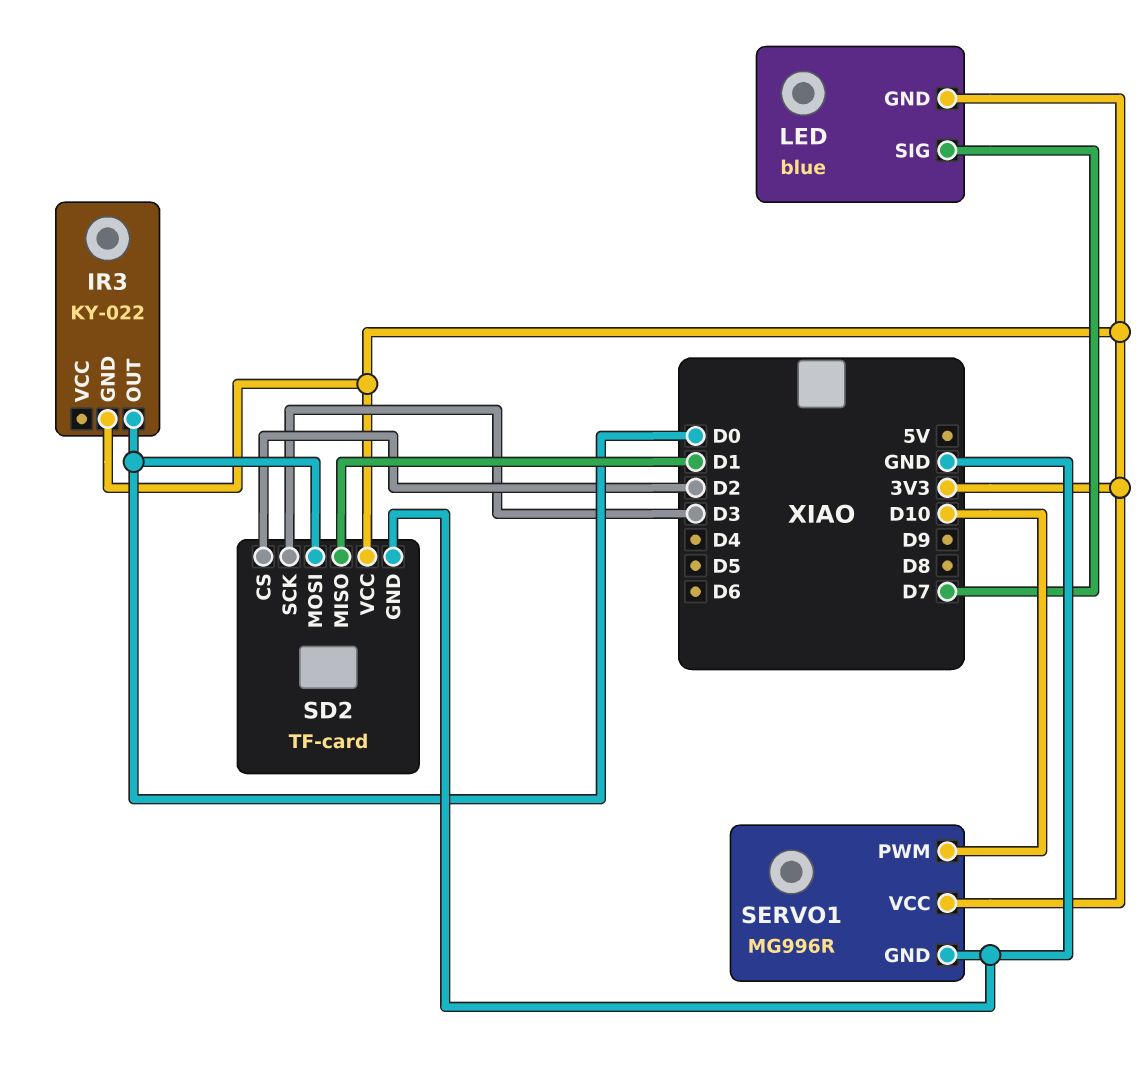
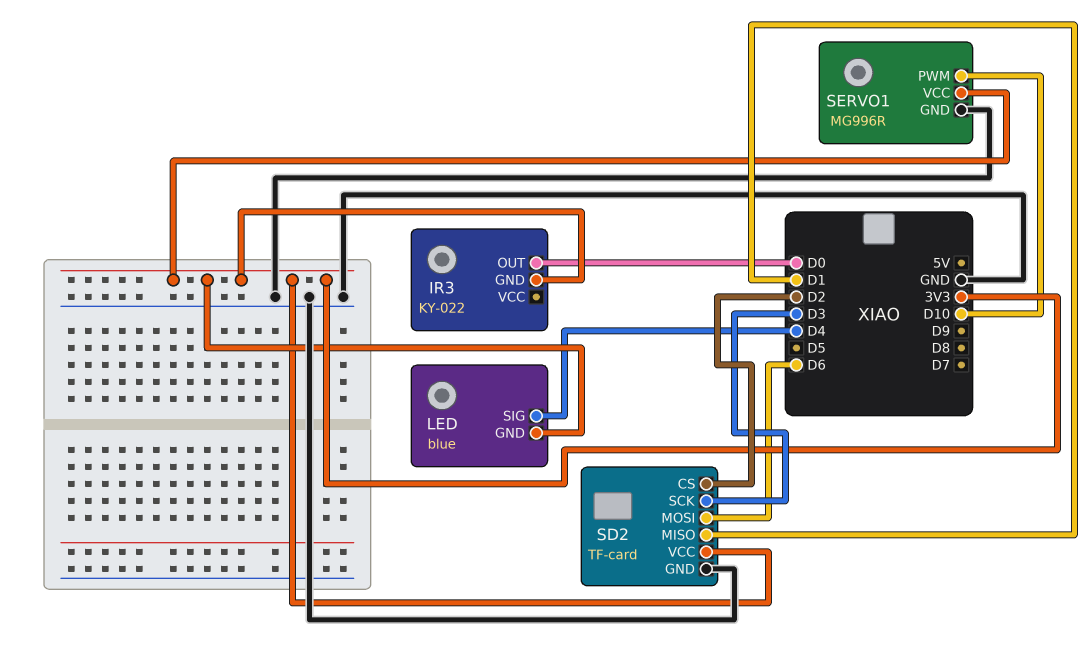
LED pin SIG: D7 -> D4
SD2 pin MOSI: D0 -> D6

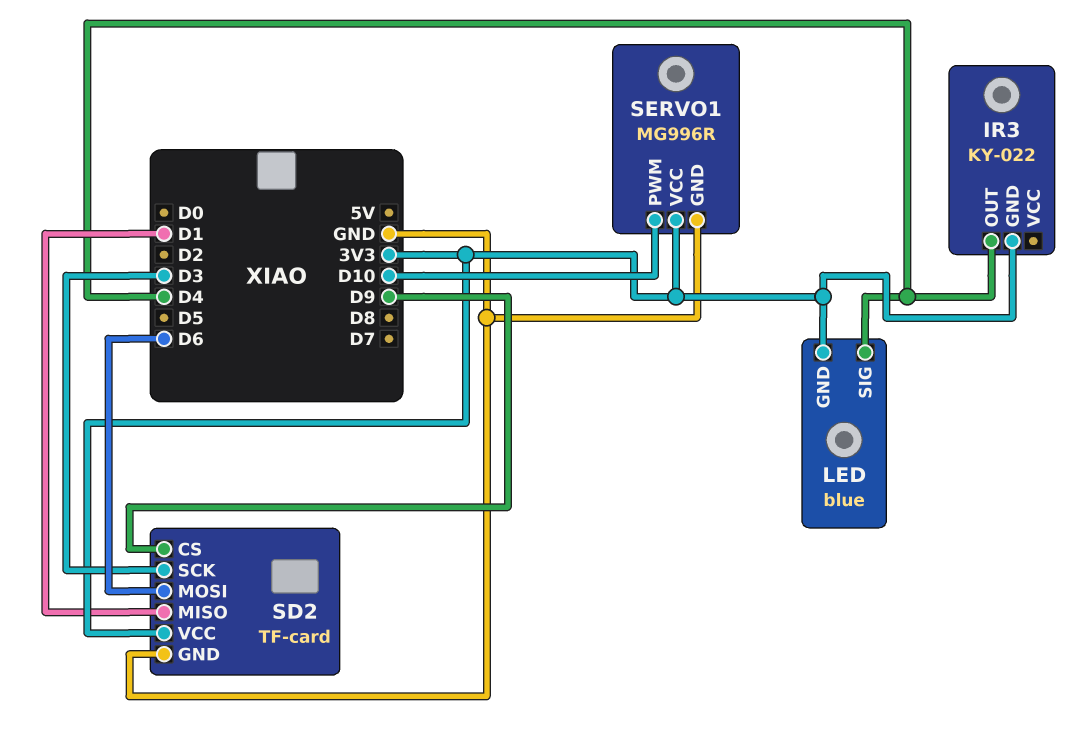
IR3 pin OUT: D0 -> D4
SD2 pin CS: D2 -> D9

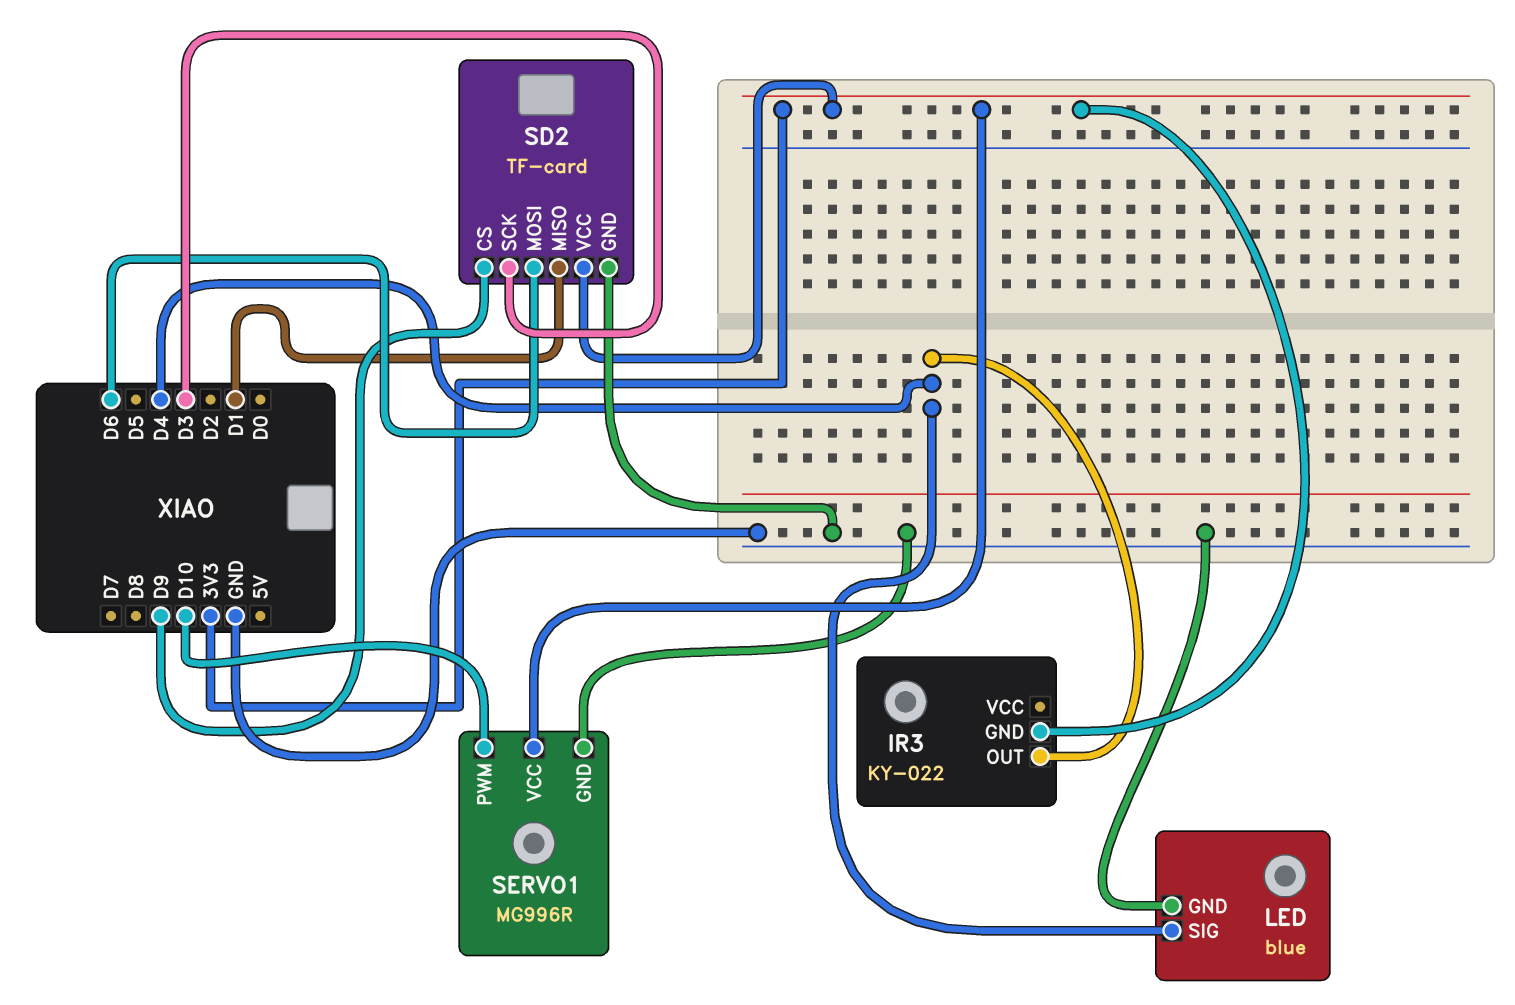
LED pin GND: 3V3 -> GND

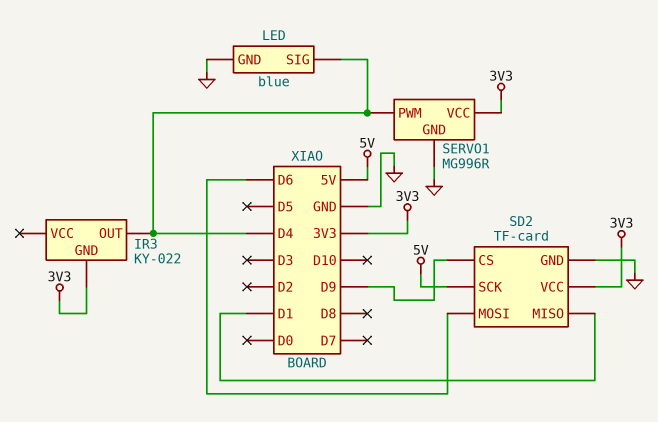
SD2 pin SCK: D3 -> 5V
SERVO1 pin PWM: D10 -> D4

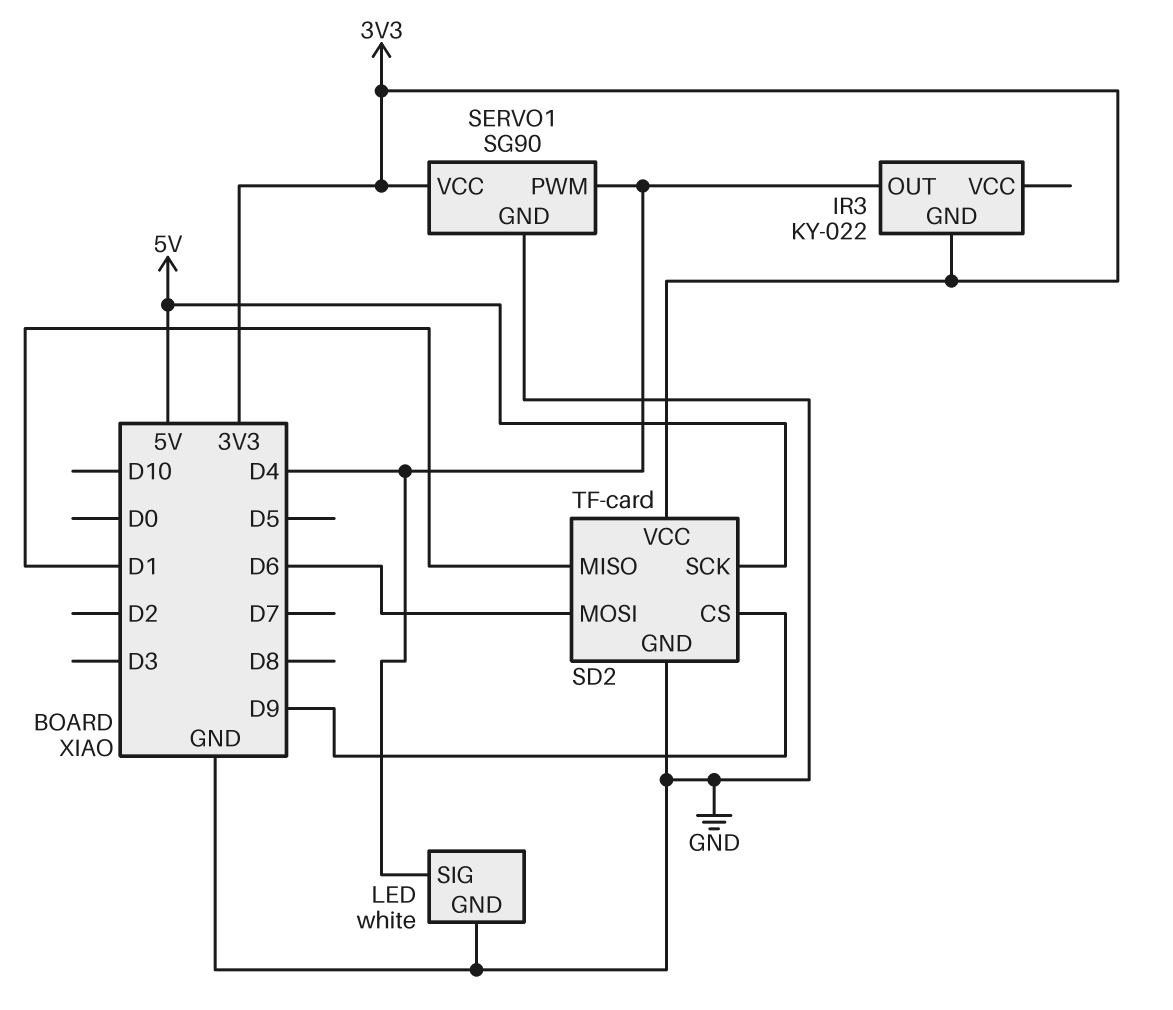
LED: blue -> white
SERVO1: MG996R -> SG90

